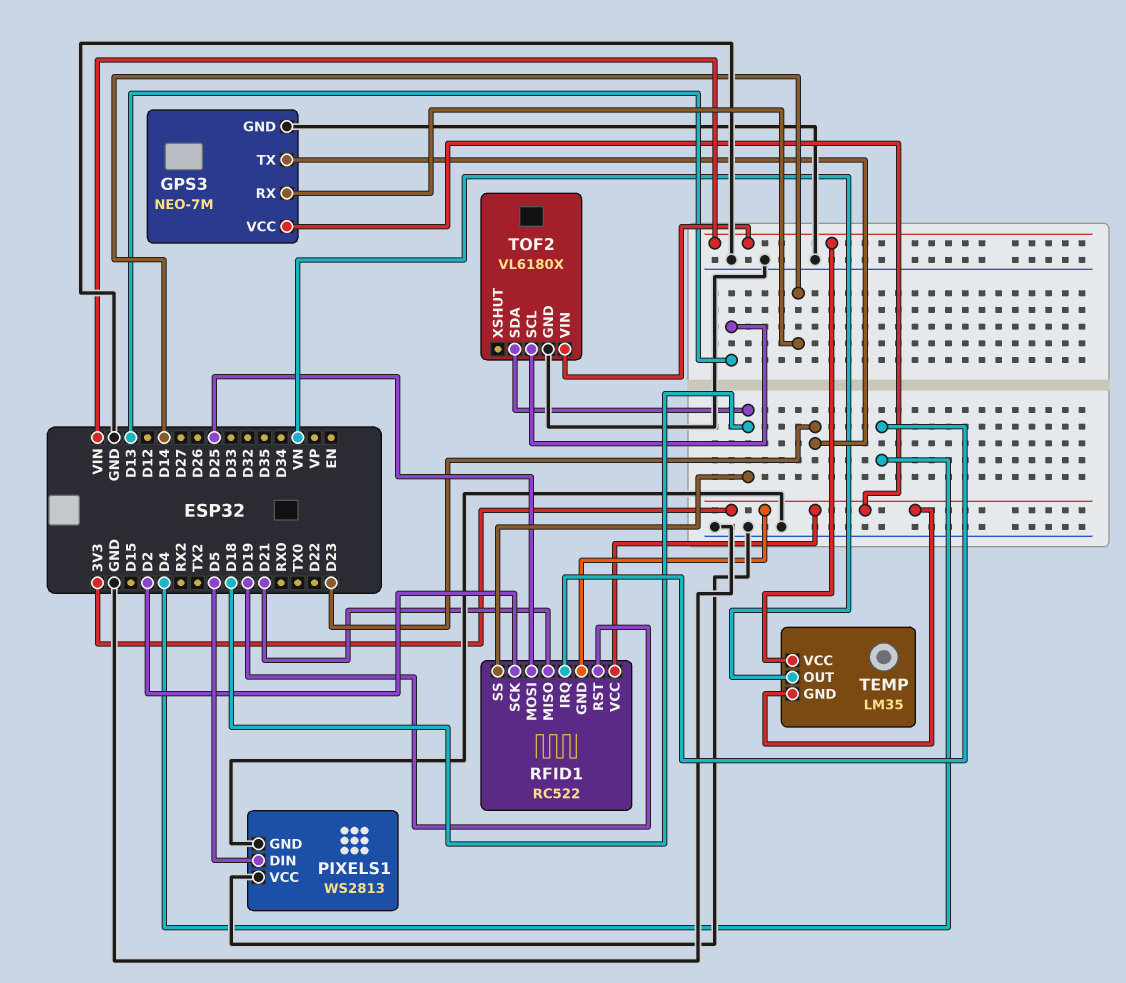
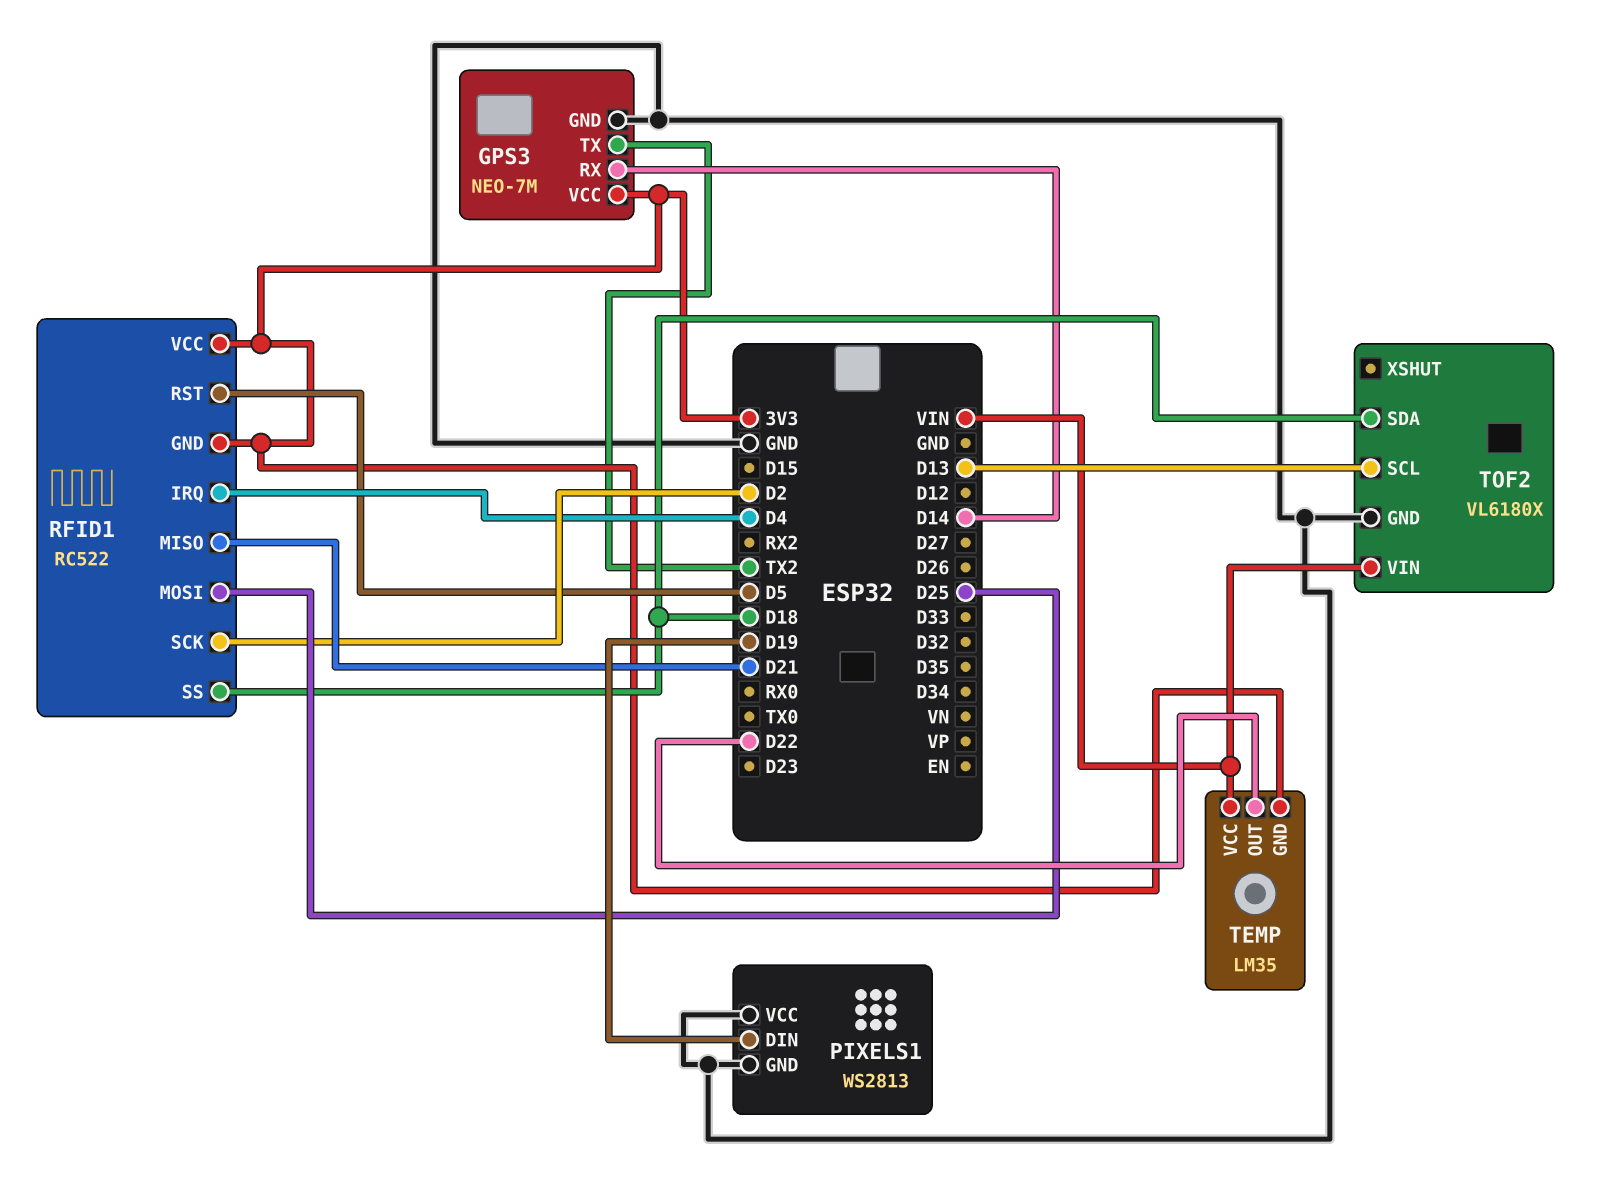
GPS3 pin TX: D23 -> TX2
PIXELS1 pin DIN: D5 -> D19
RFID1 pin RST: D19 -> D5
TEMP pin OUT: VN -> D22

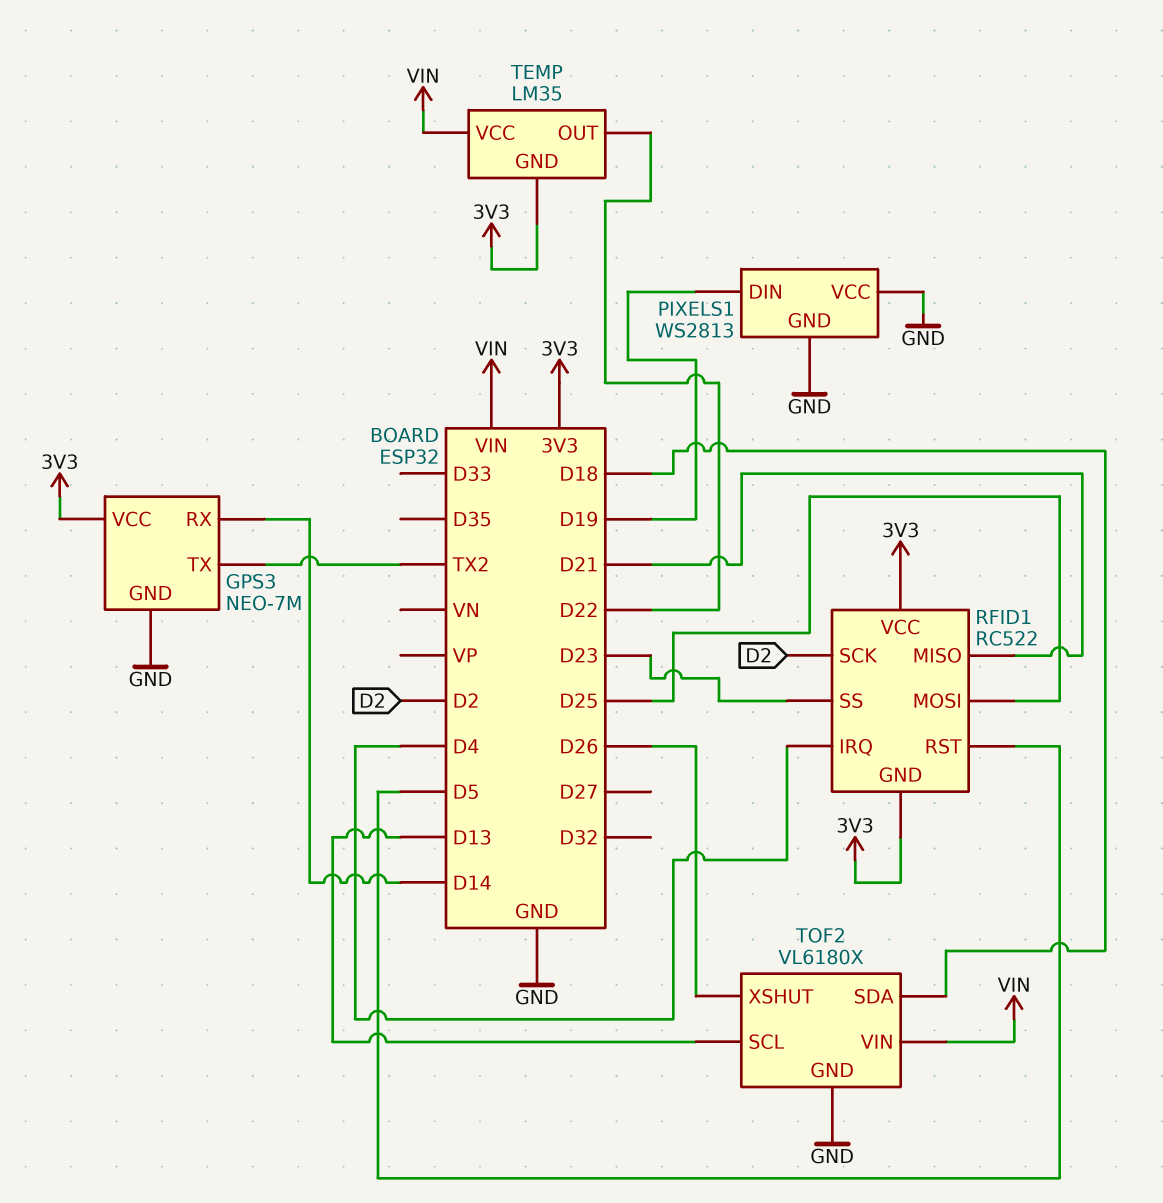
RFID1 pin SS: D18 -> D23
TOF2 pin XSHUT: none -> D26

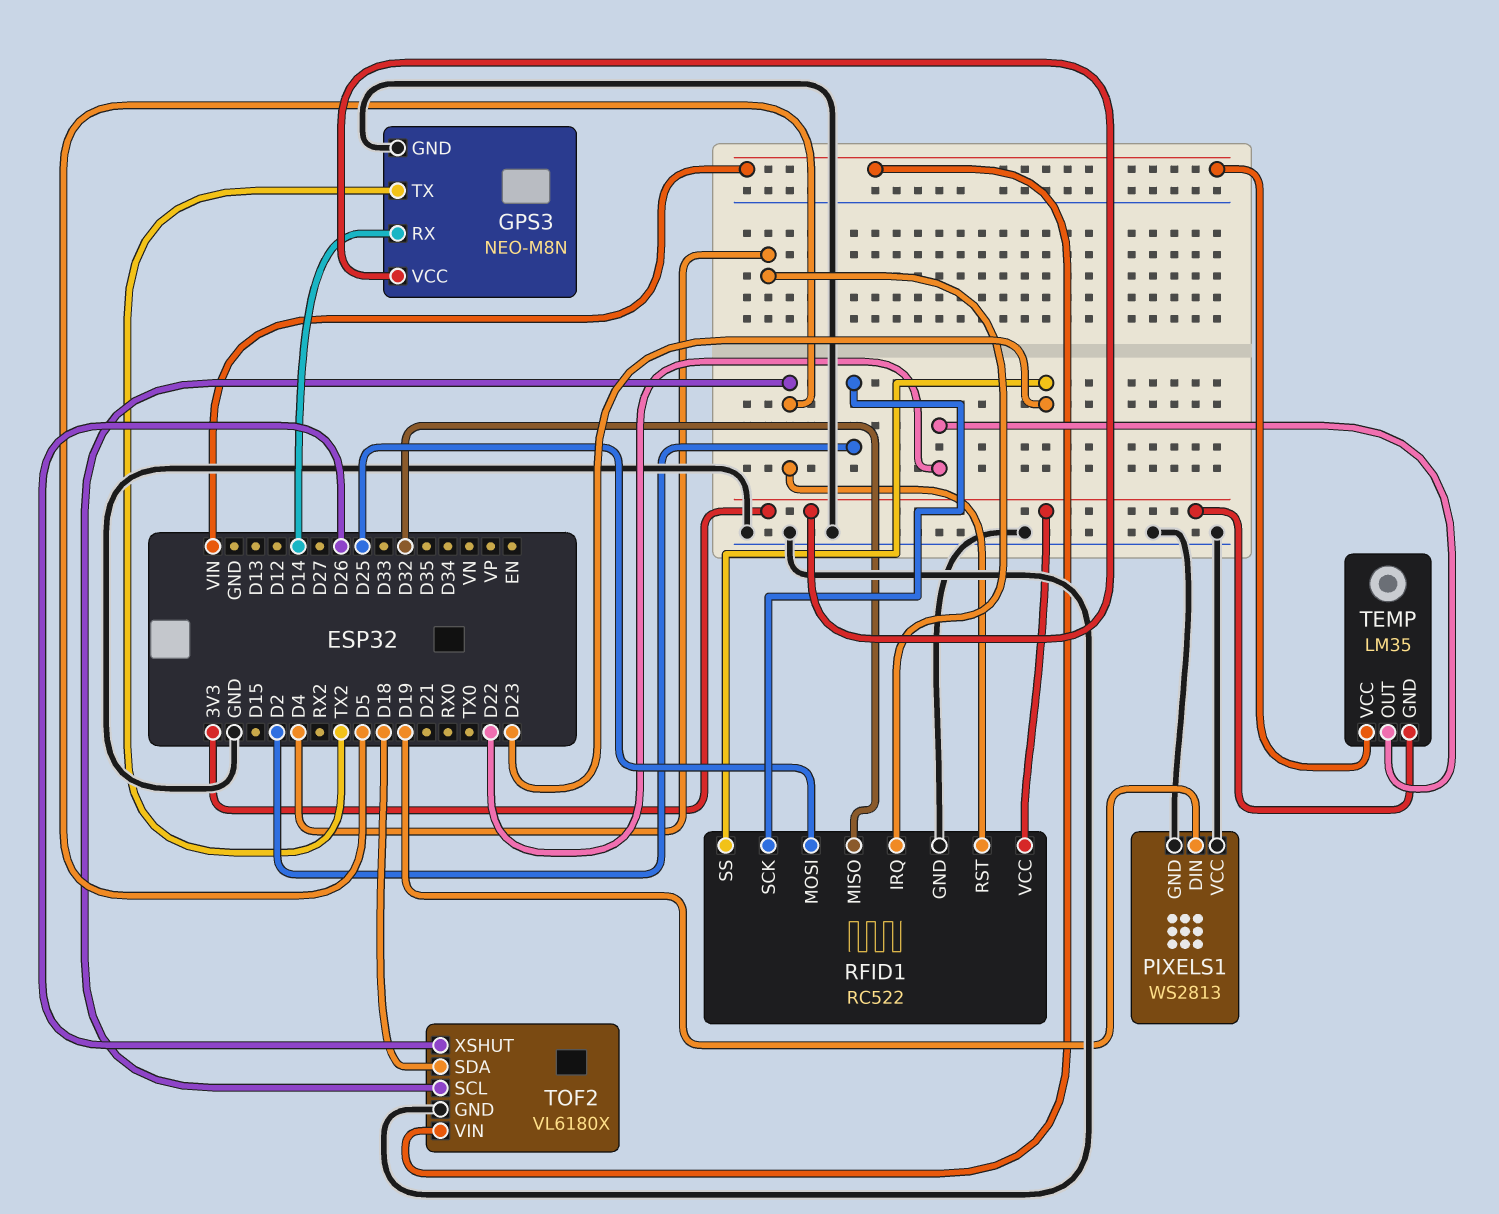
GPS3: NEO-7M -> NEO-M8N
RFID1 pin GND: 3V3 -> GND
RFID1 pin MISO: D21 -> D32
TOF2 pin SCL: D13 -> D5

